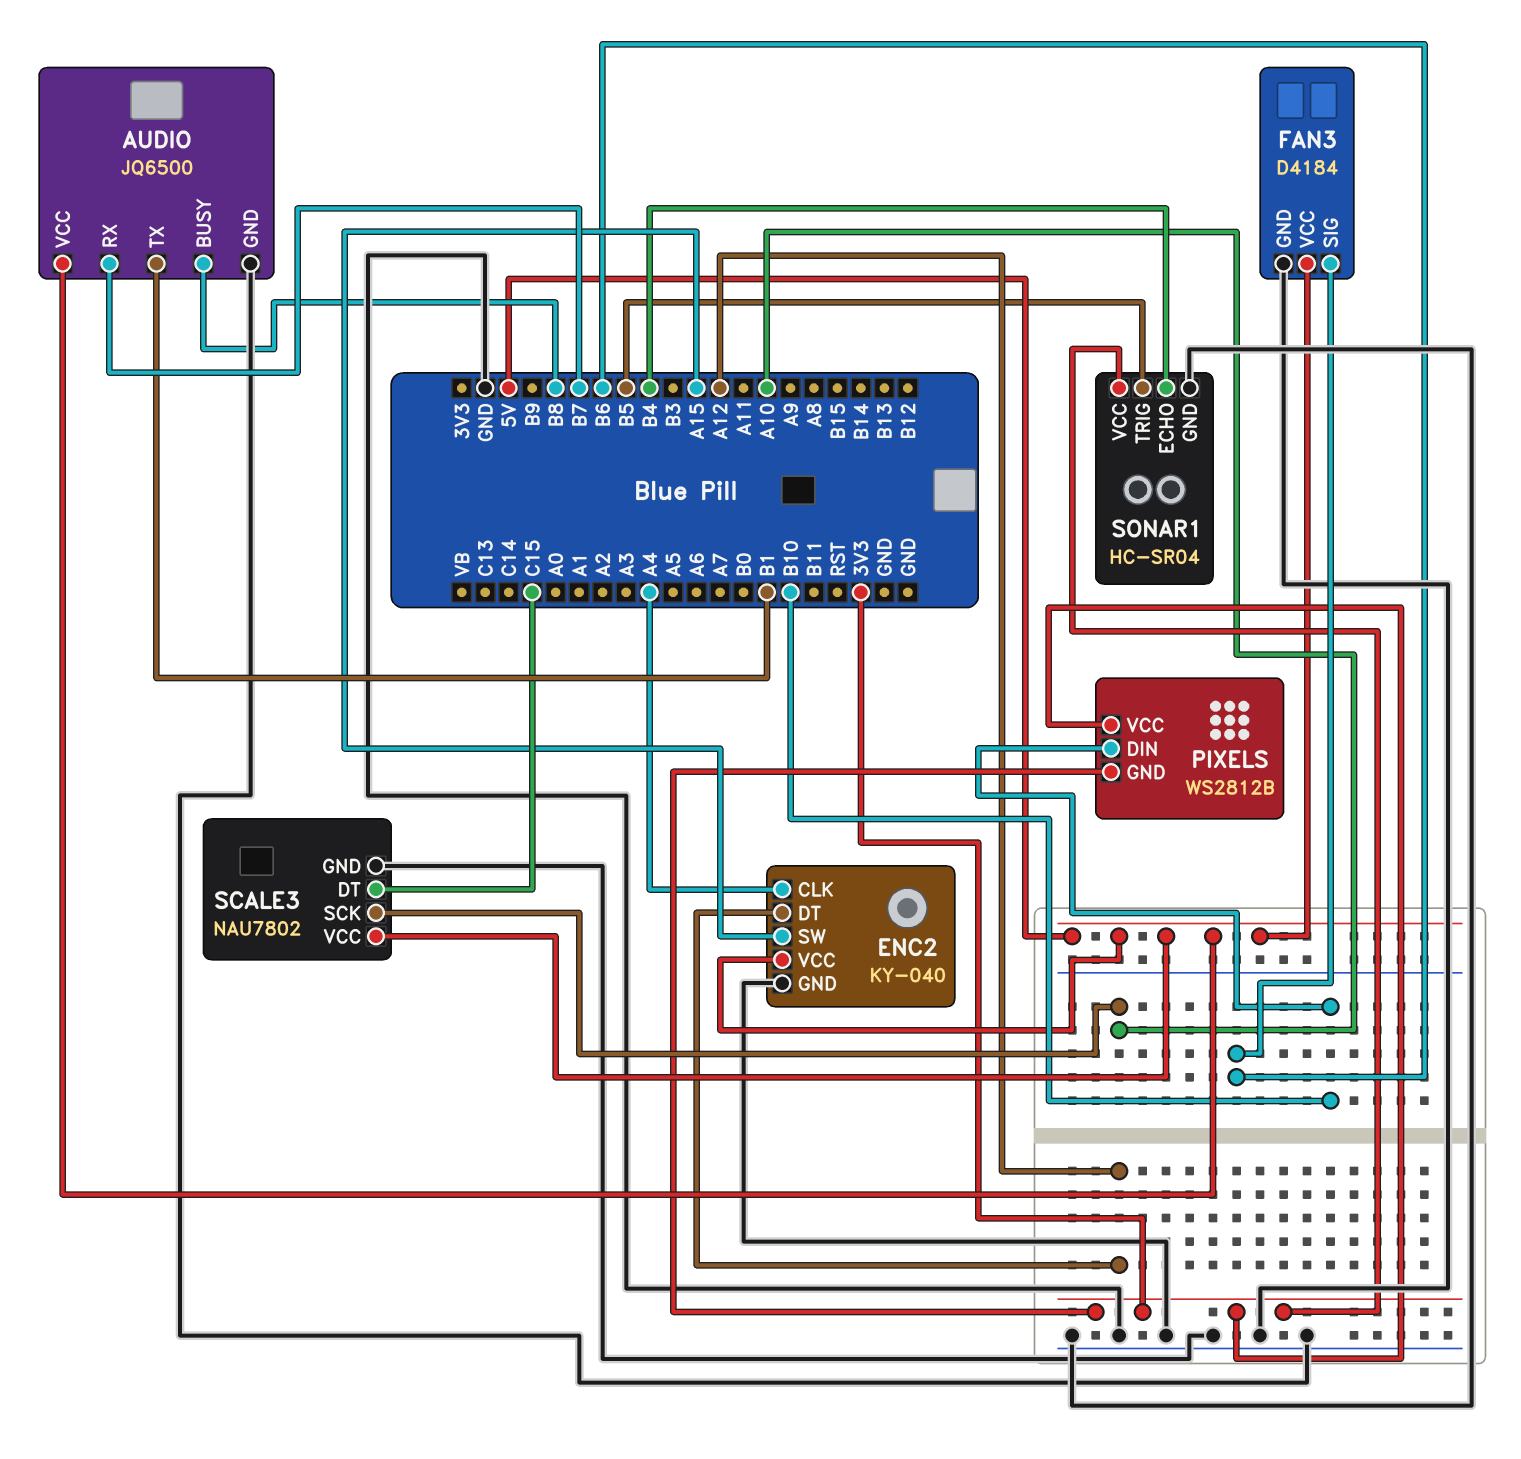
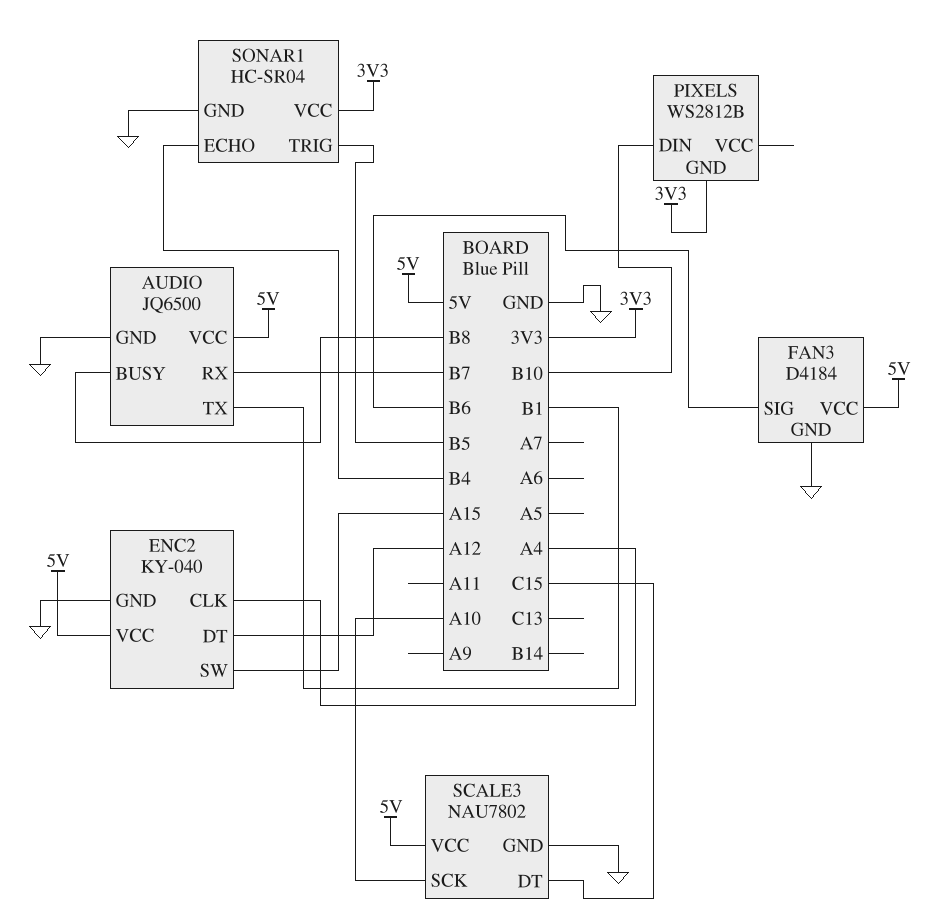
PIXELS pin VCC: 3V3 -> none

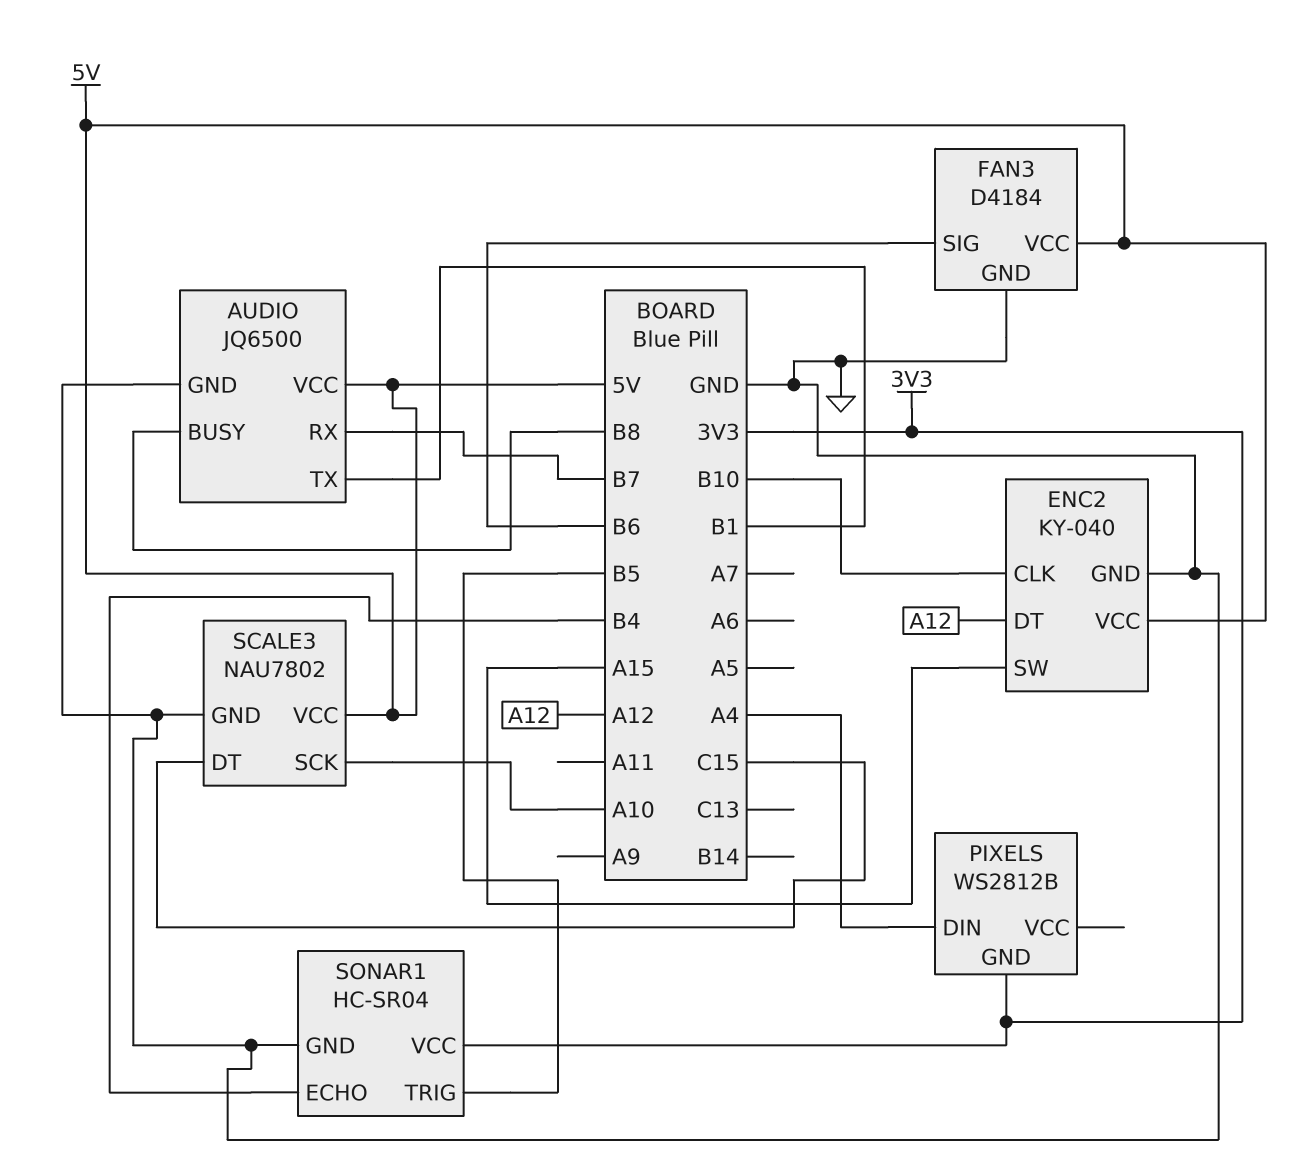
ENC2 pin CLK: A4 -> B10
PIXELS pin DIN: B10 -> A4

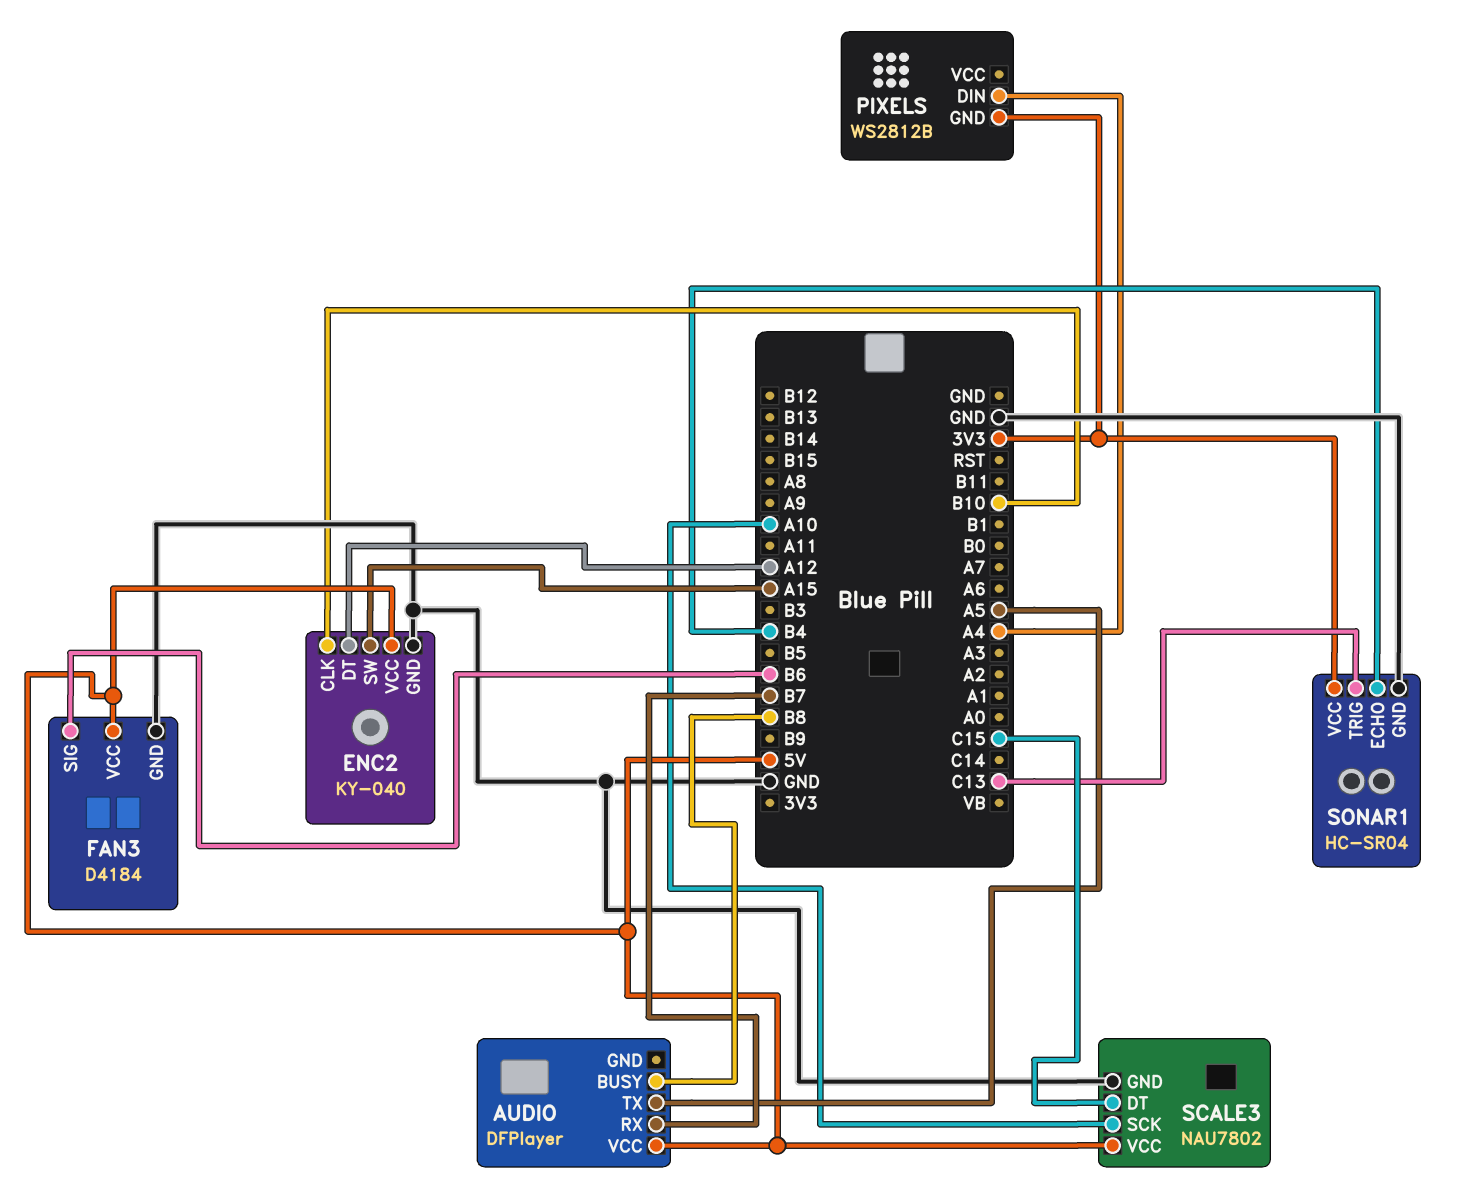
AUDIO: JQ6500 -> DFPlayer
AUDIO pin GND: GND -> none
AUDIO pin TX: B1 -> A5
SONAR1 pin TRIG: B5 -> C13

